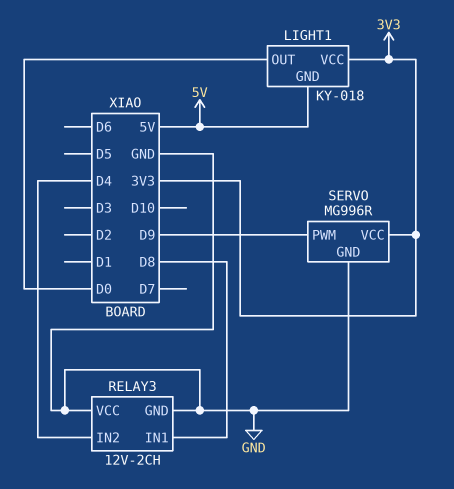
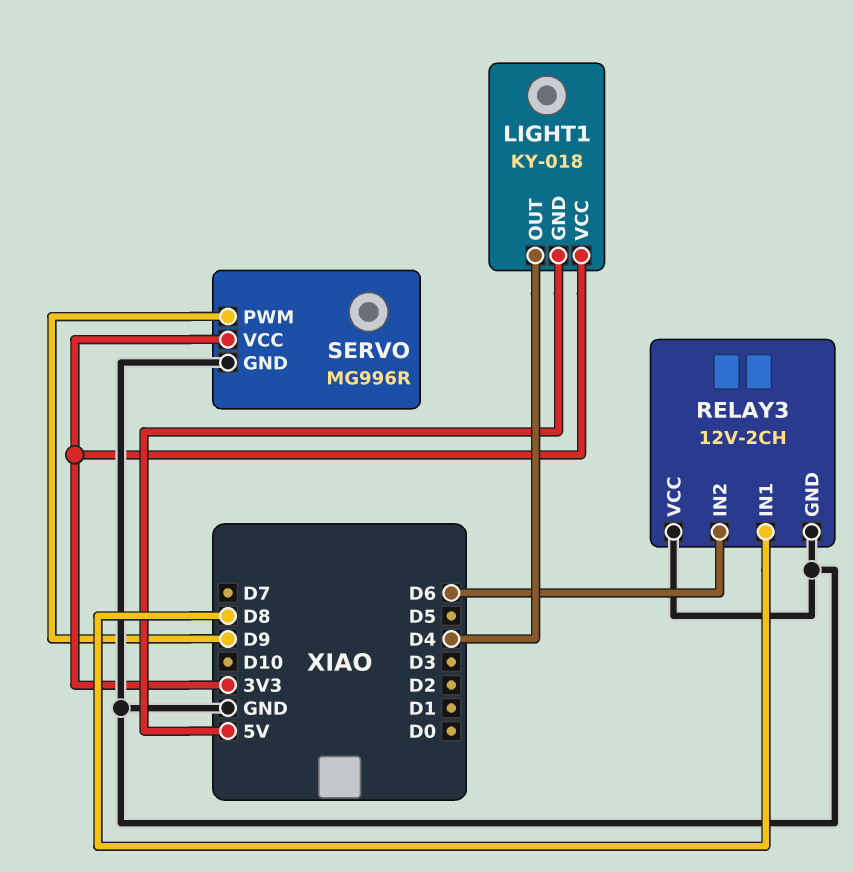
LIGHT1 pin OUT: D0 -> D4
RELAY3 pin IN2: D4 -> D6

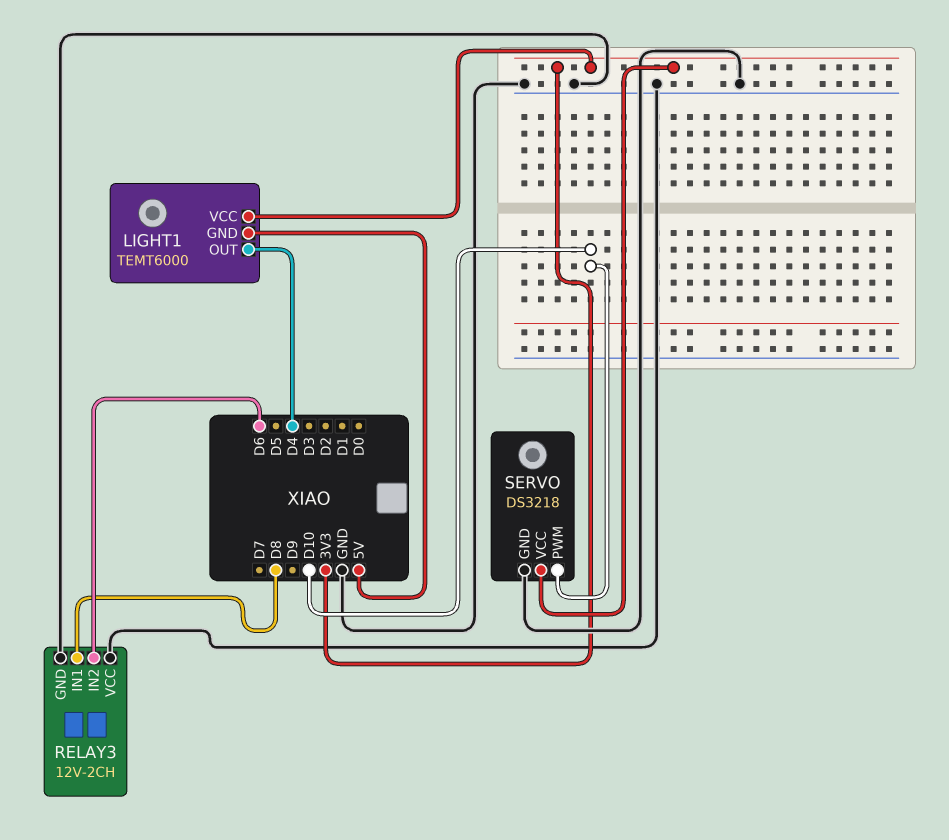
LIGHT1: KY-018 -> TEMT6000
SERVO: MG996R -> DS3218
SERVO pin PWM: D9 -> D10

